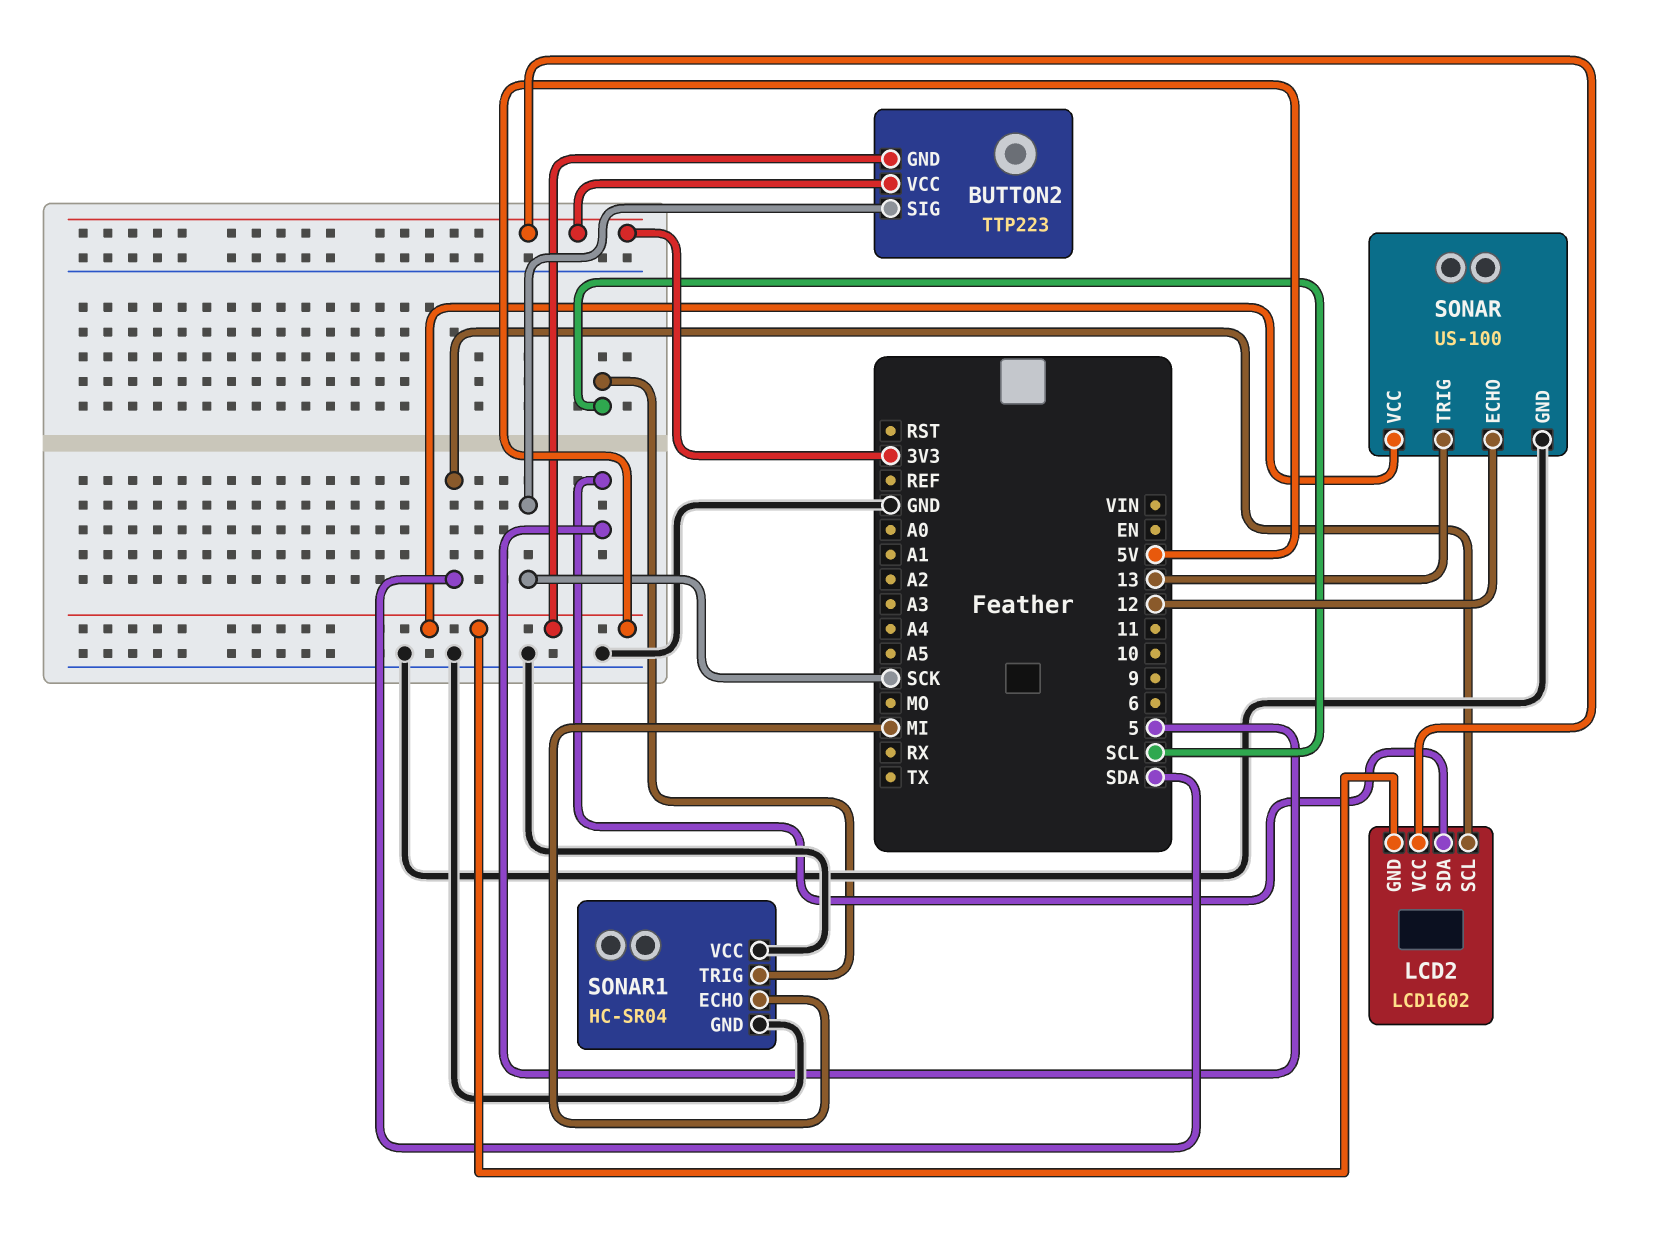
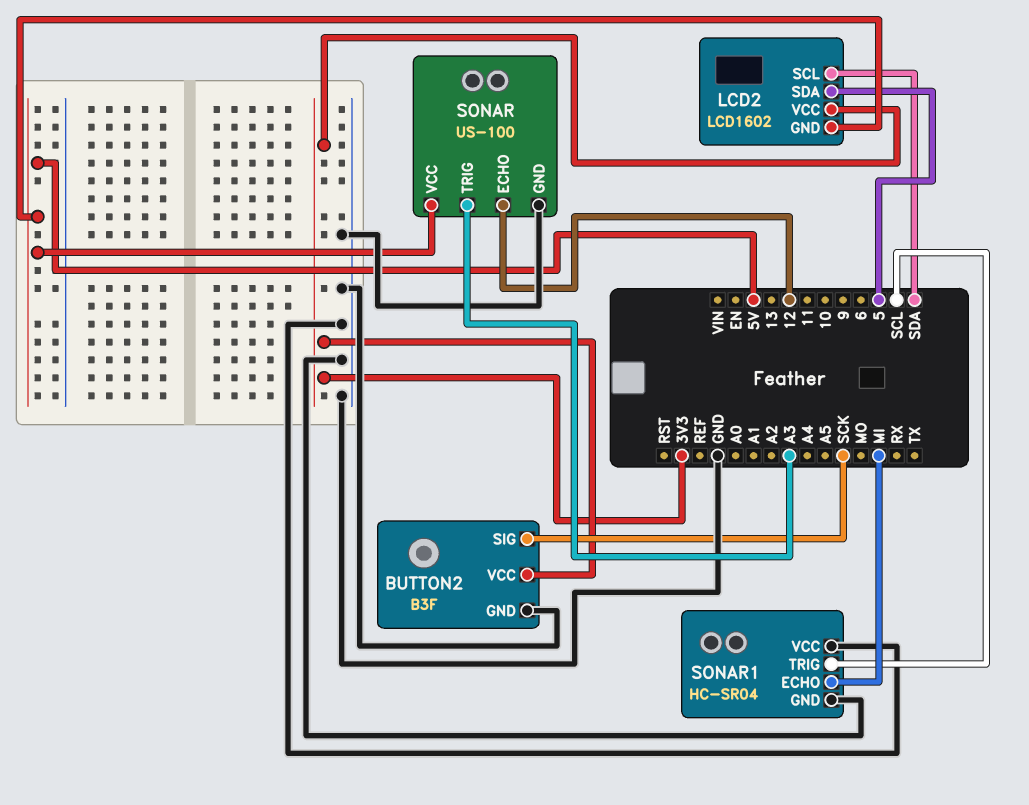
BUTTON2: TTP223 -> B3F
BUTTON2 pin GND: 5V -> GND
SONAR pin TRIG: 13 -> A3

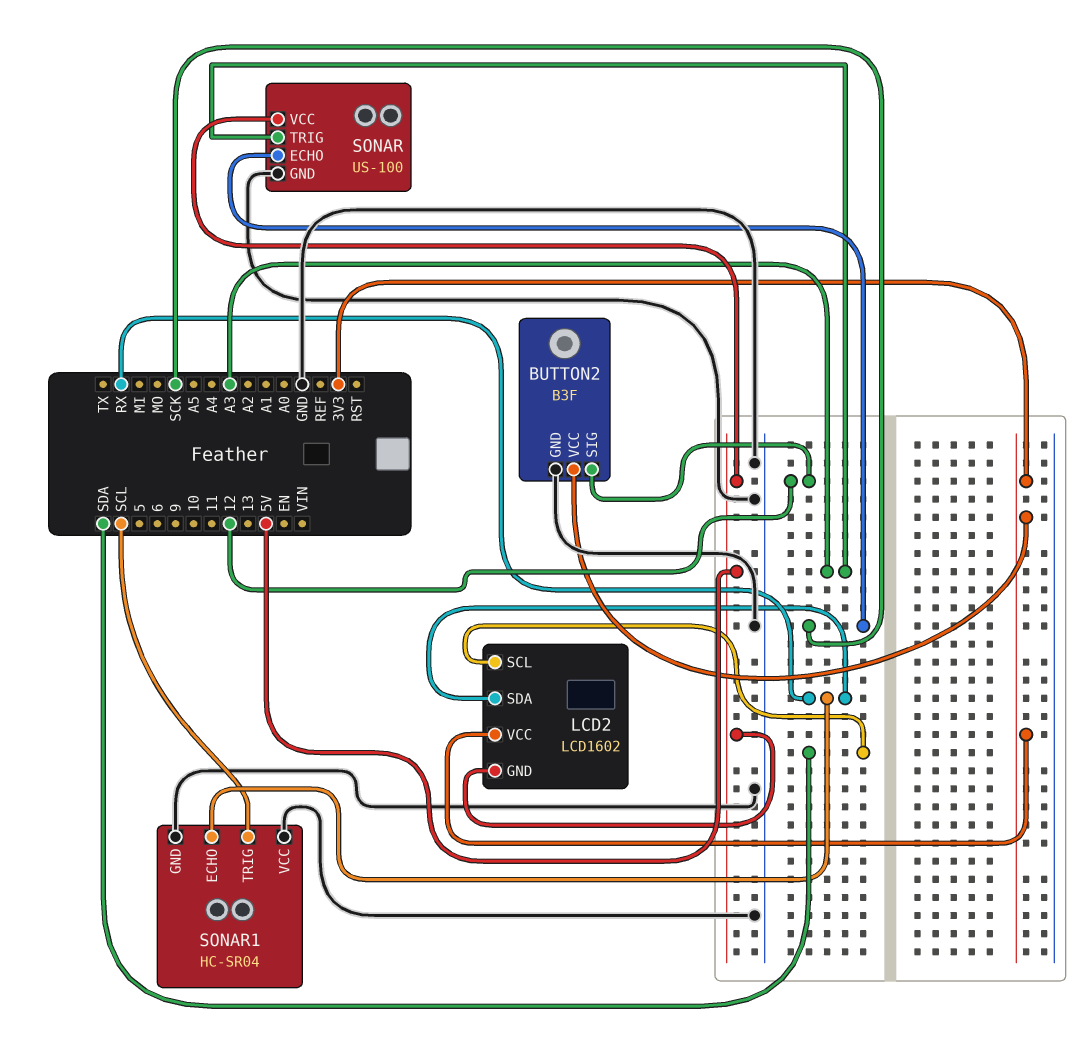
BUTTON2 pin SIG: SCK -> 12
LCD2 pin SDA: 5 -> RX
SONAR pin ECHO: 12 -> SCK
SONAR1 pin ECHO: MI -> RX

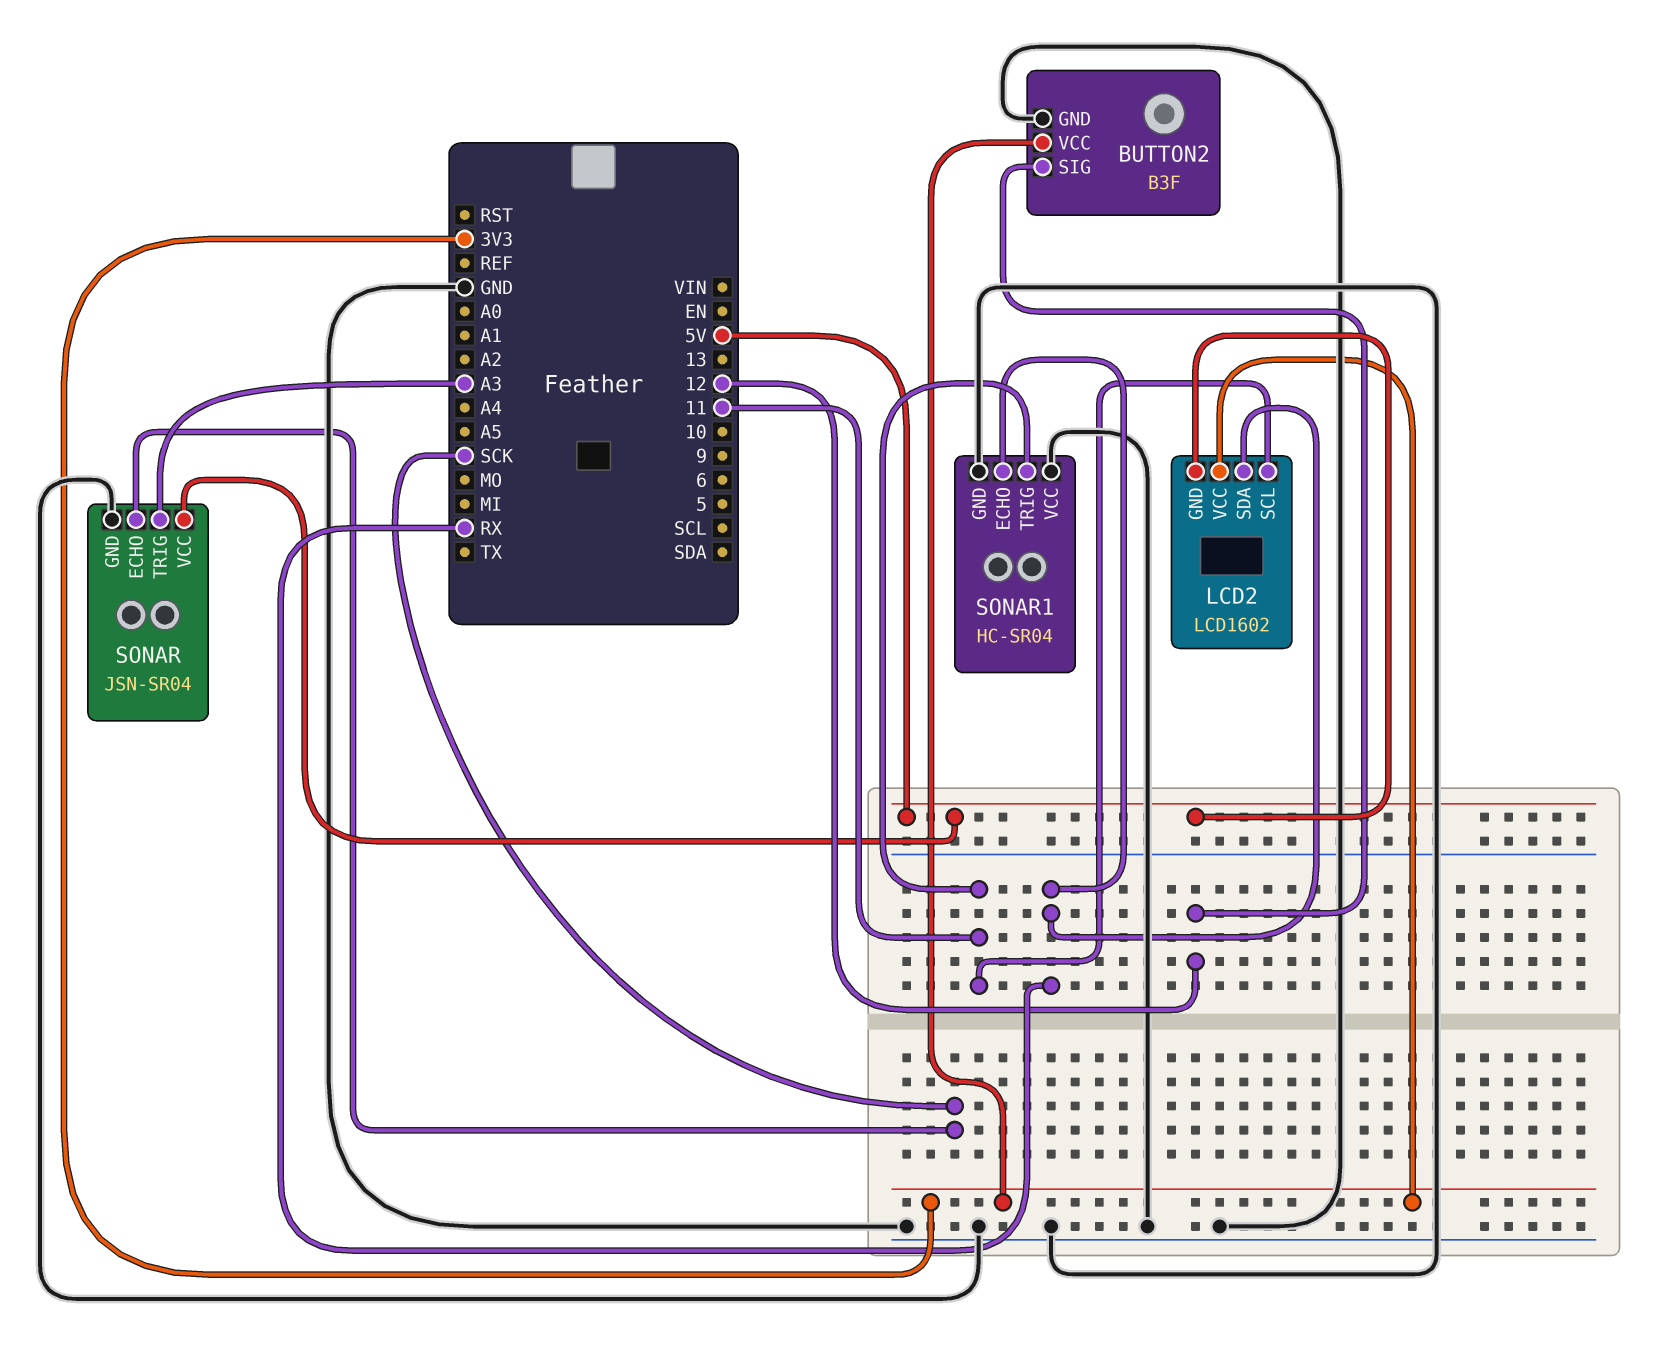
LCD2 pin SCL: SDA -> 11
SONAR: US-100 -> JSN-SR04
SONAR1 pin TRIG: SCL -> 11

